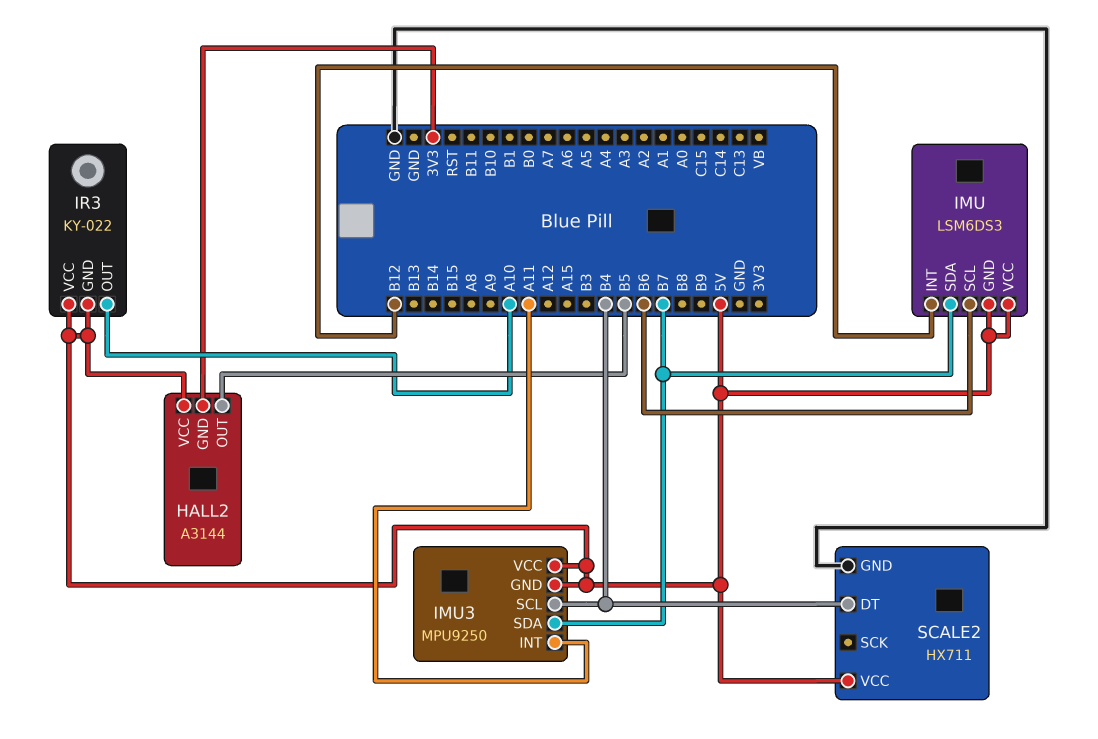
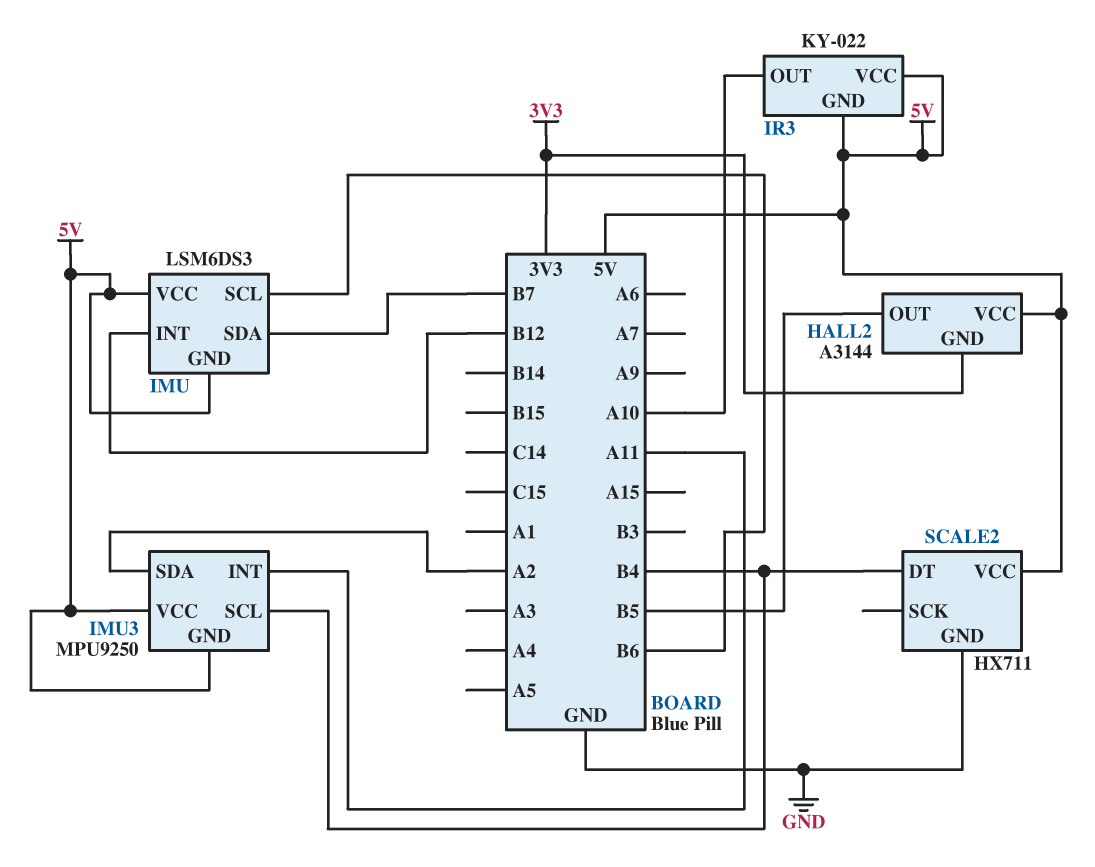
IMU3 pin SDA: B7 -> A2

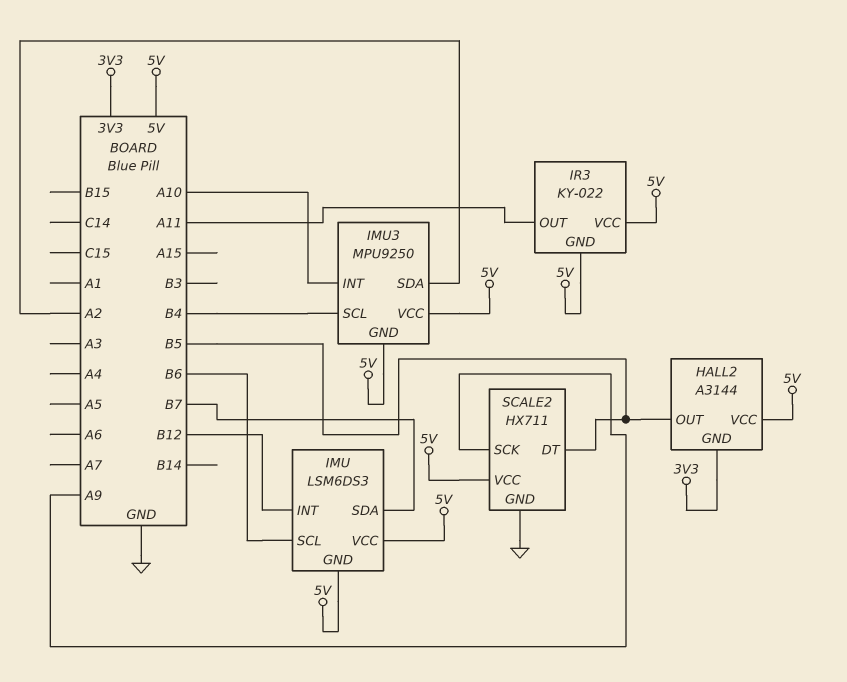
IMU3 pin INT: A11 -> A10
IR3 pin OUT: A10 -> A11
SCALE2 pin DT: B4 -> B5
SCALE2 pin SCK: none -> A9

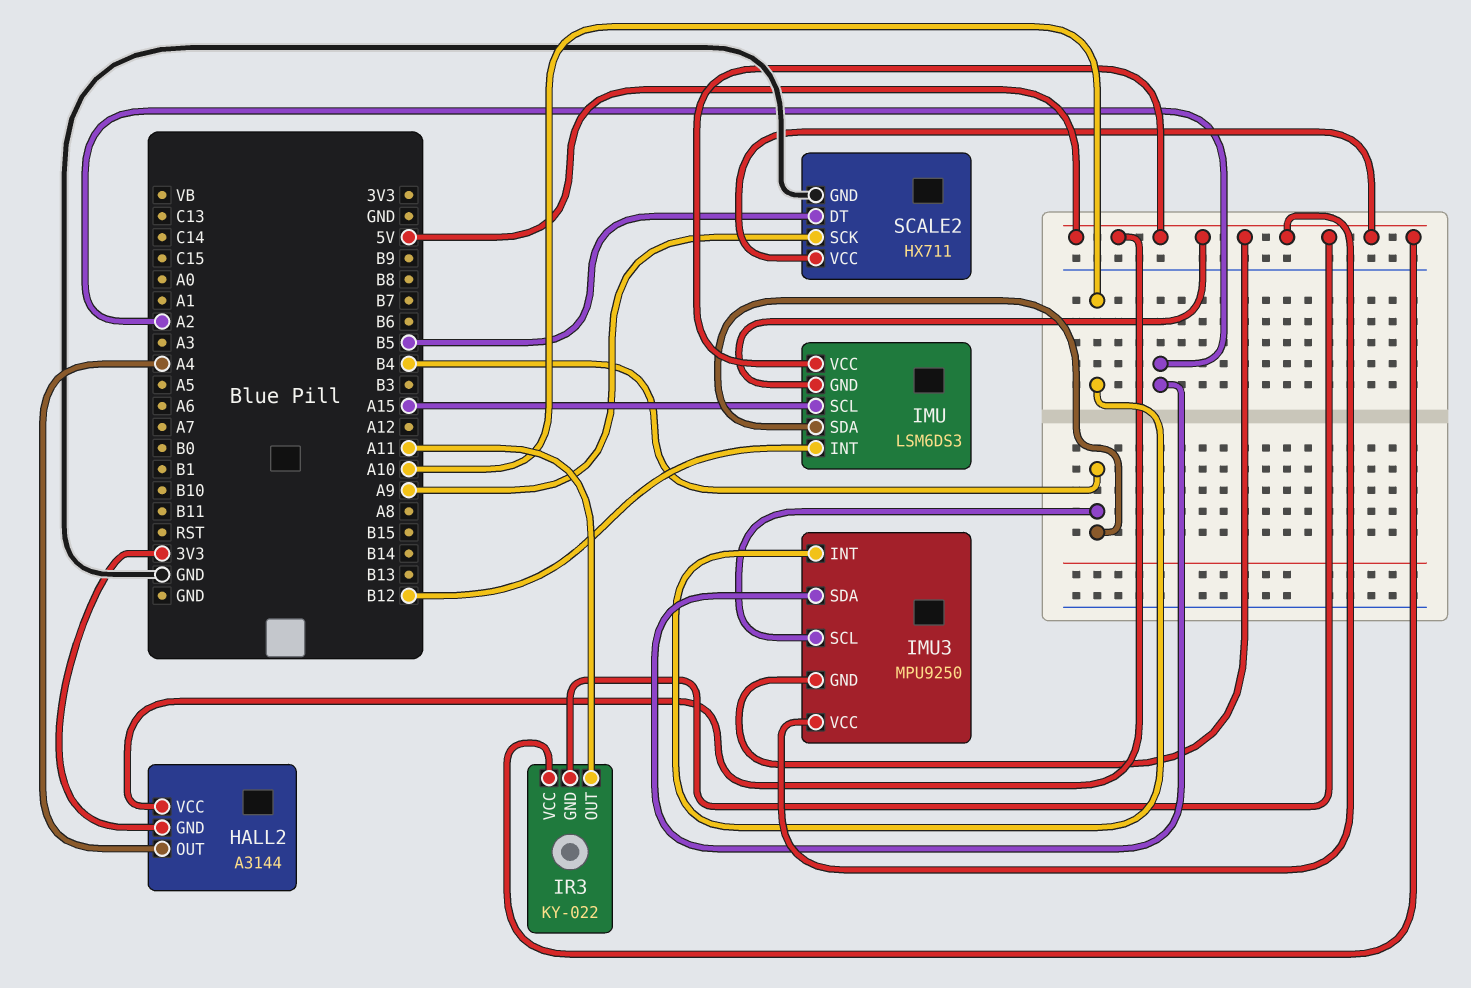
HALL2 pin OUT: B5 -> A4
IMU pin SCL: B6 -> A15
IMU pin SDA: B7 -> B4

